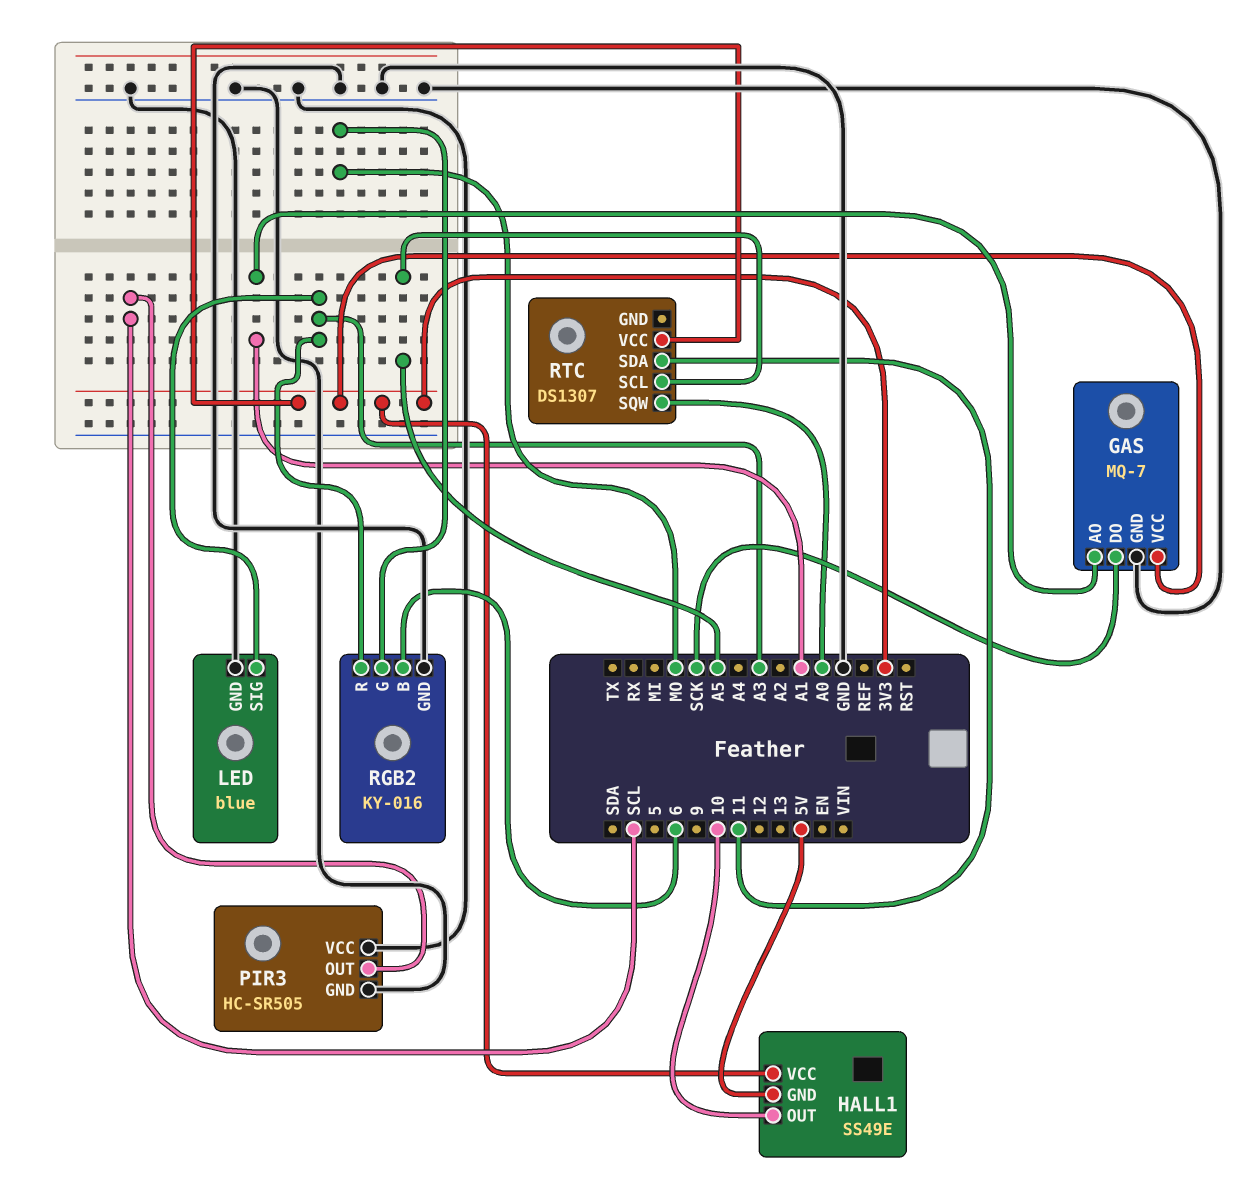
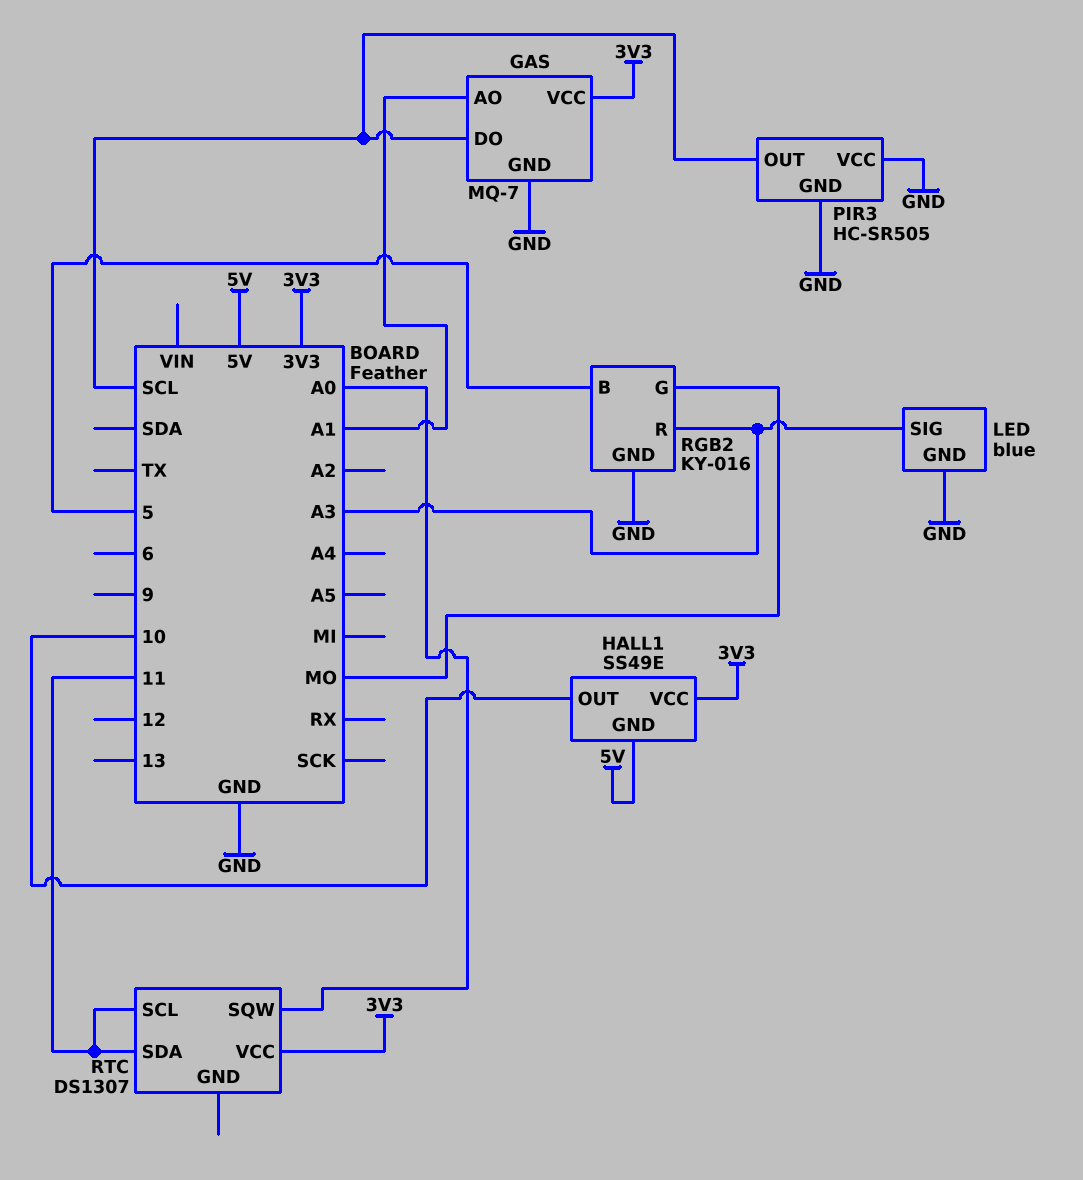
GAS pin DO: SCK -> SCL
RGB2 pin B: 6 -> 5
RTC pin SCL: A5 -> 11

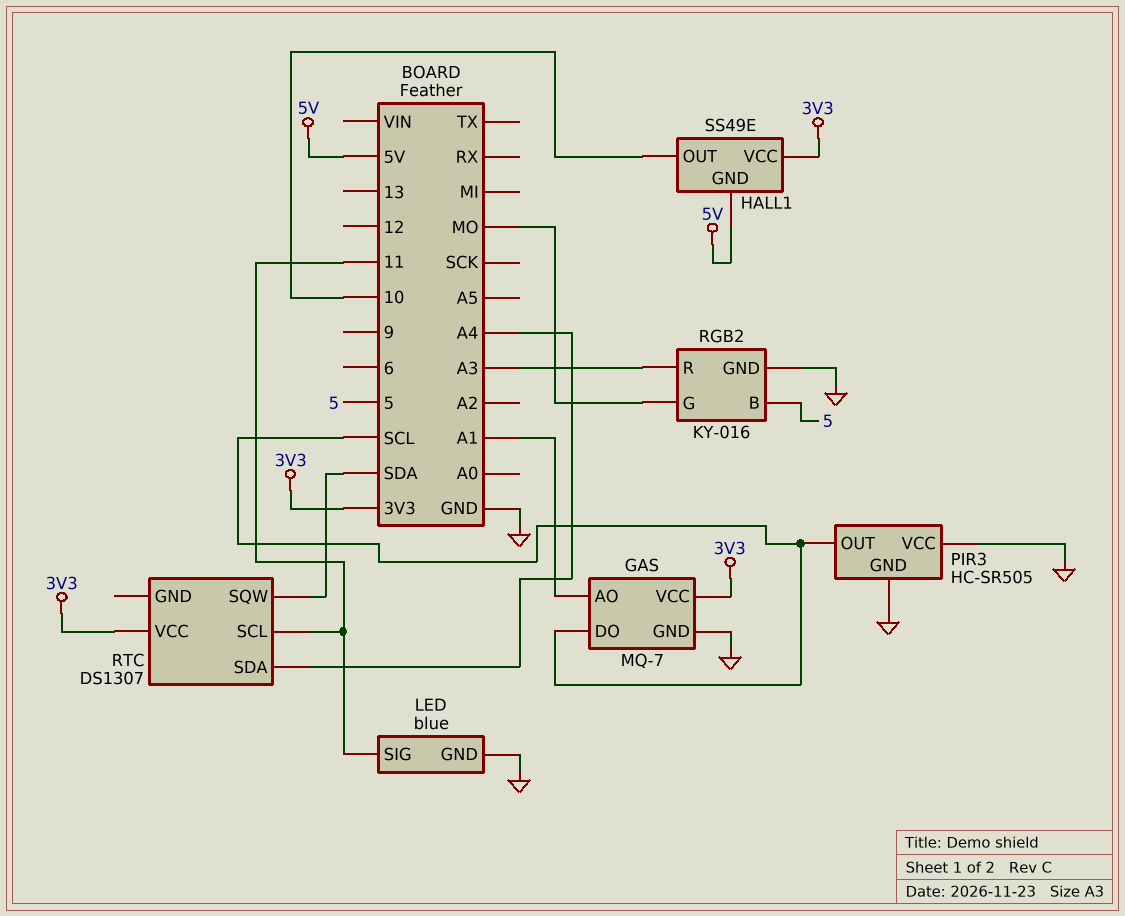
LED pin SIG: A3 -> 11
RTC pin SDA: 11 -> A4
RTC pin SQW: A0 -> SDA

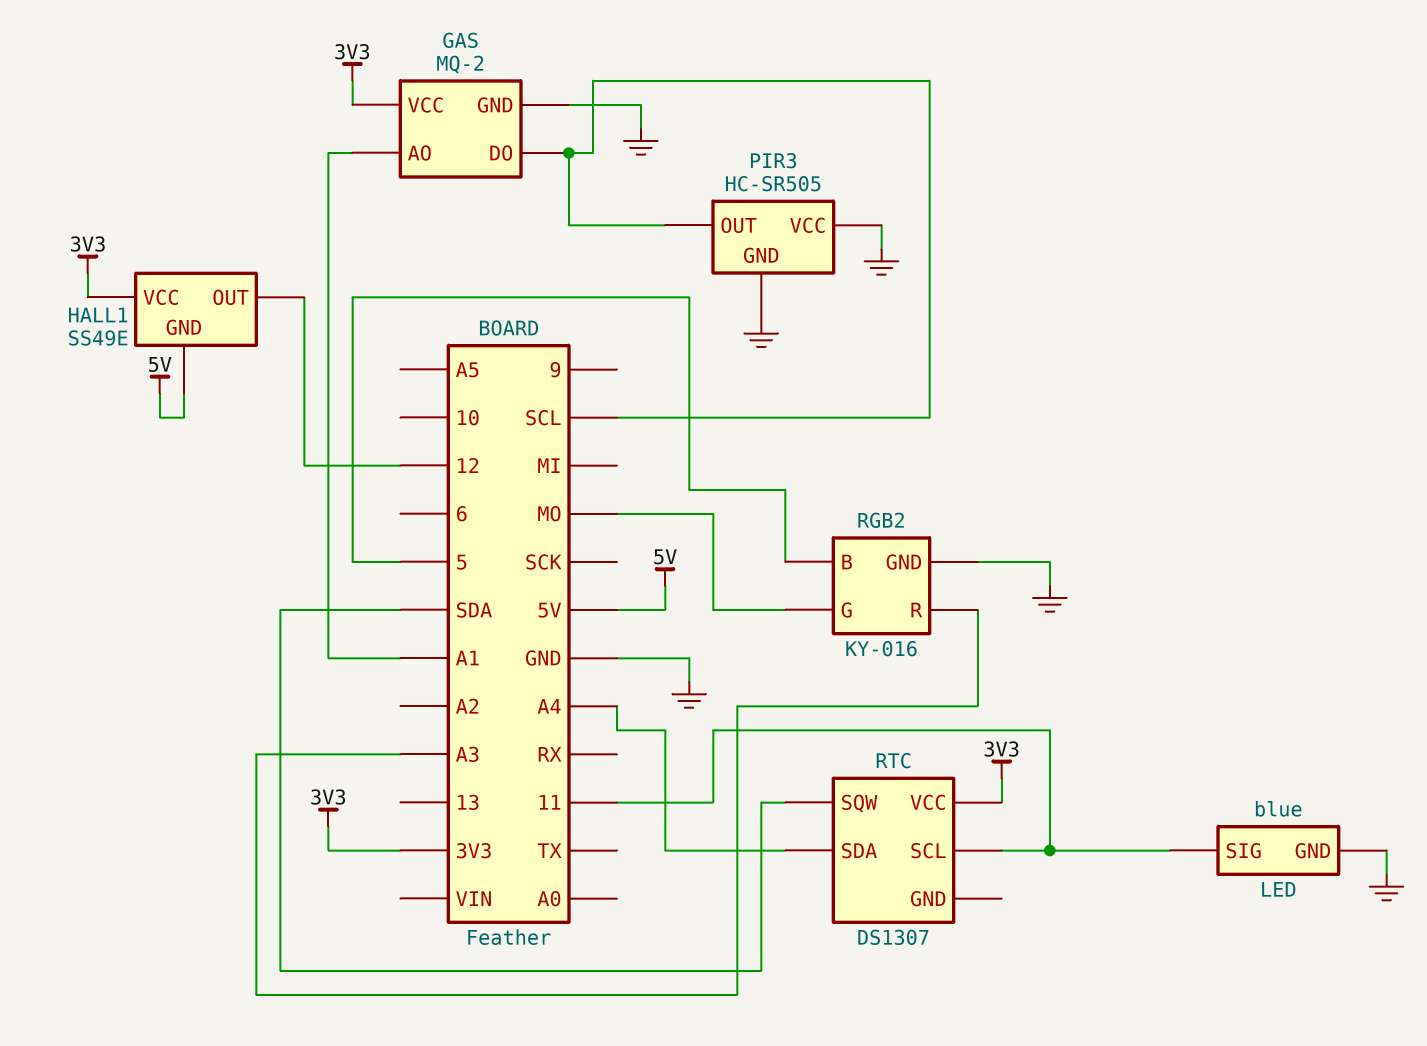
GAS: MQ-7 -> MQ-2
HALL1 pin OUT: 10 -> 12

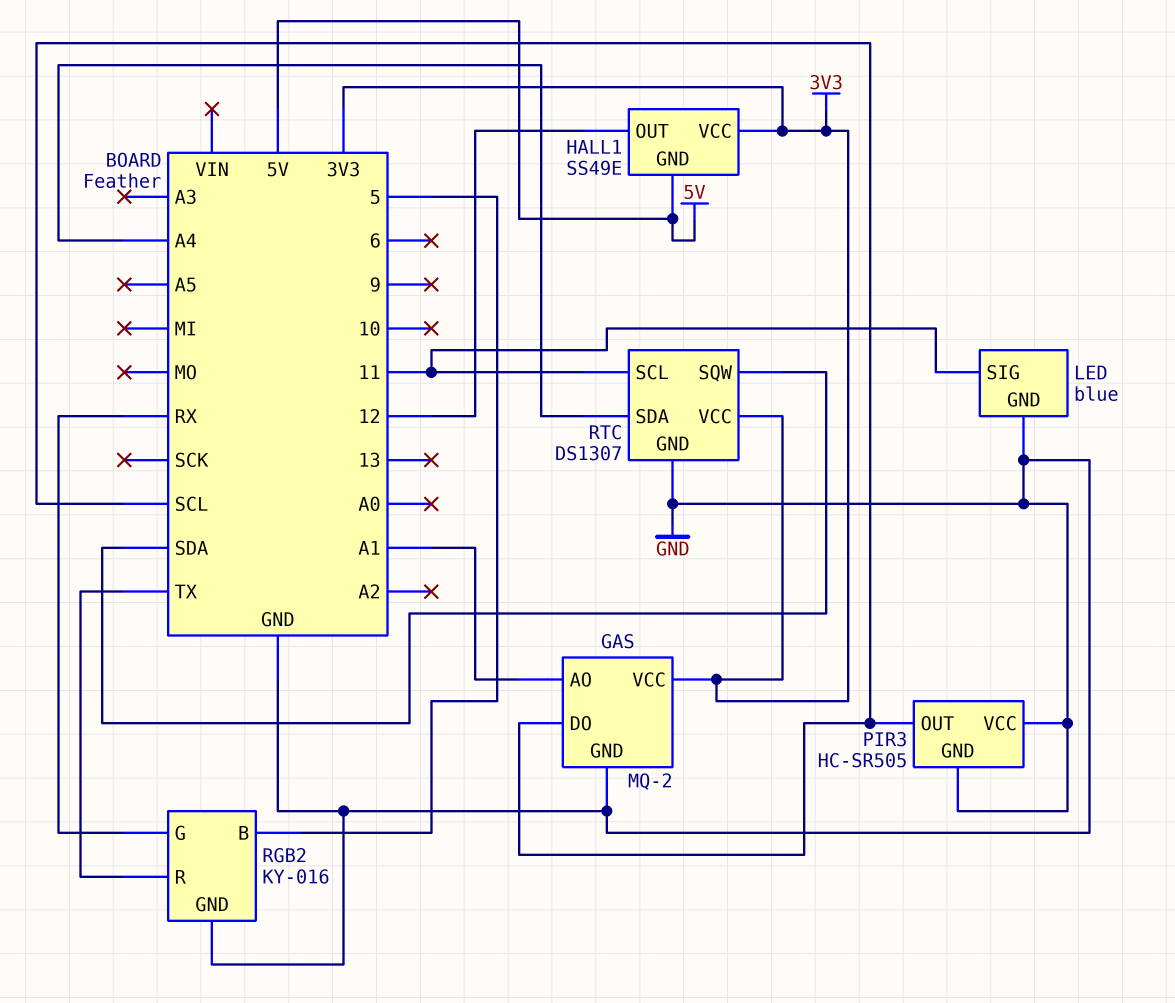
RGB2 pin G: MO -> RX
RGB2 pin R: A3 -> TX
RTC pin GND: none -> GND

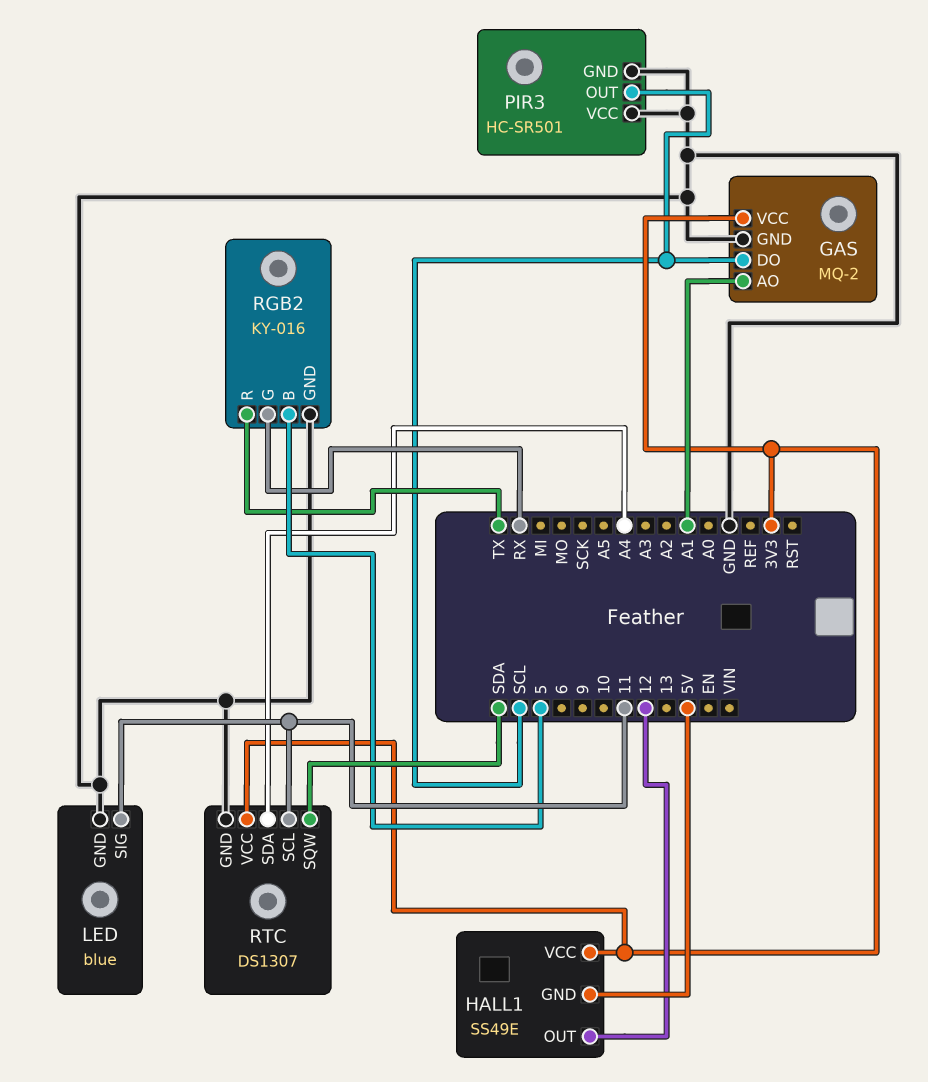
PIR3: HC-SR505 -> HC-SR501

